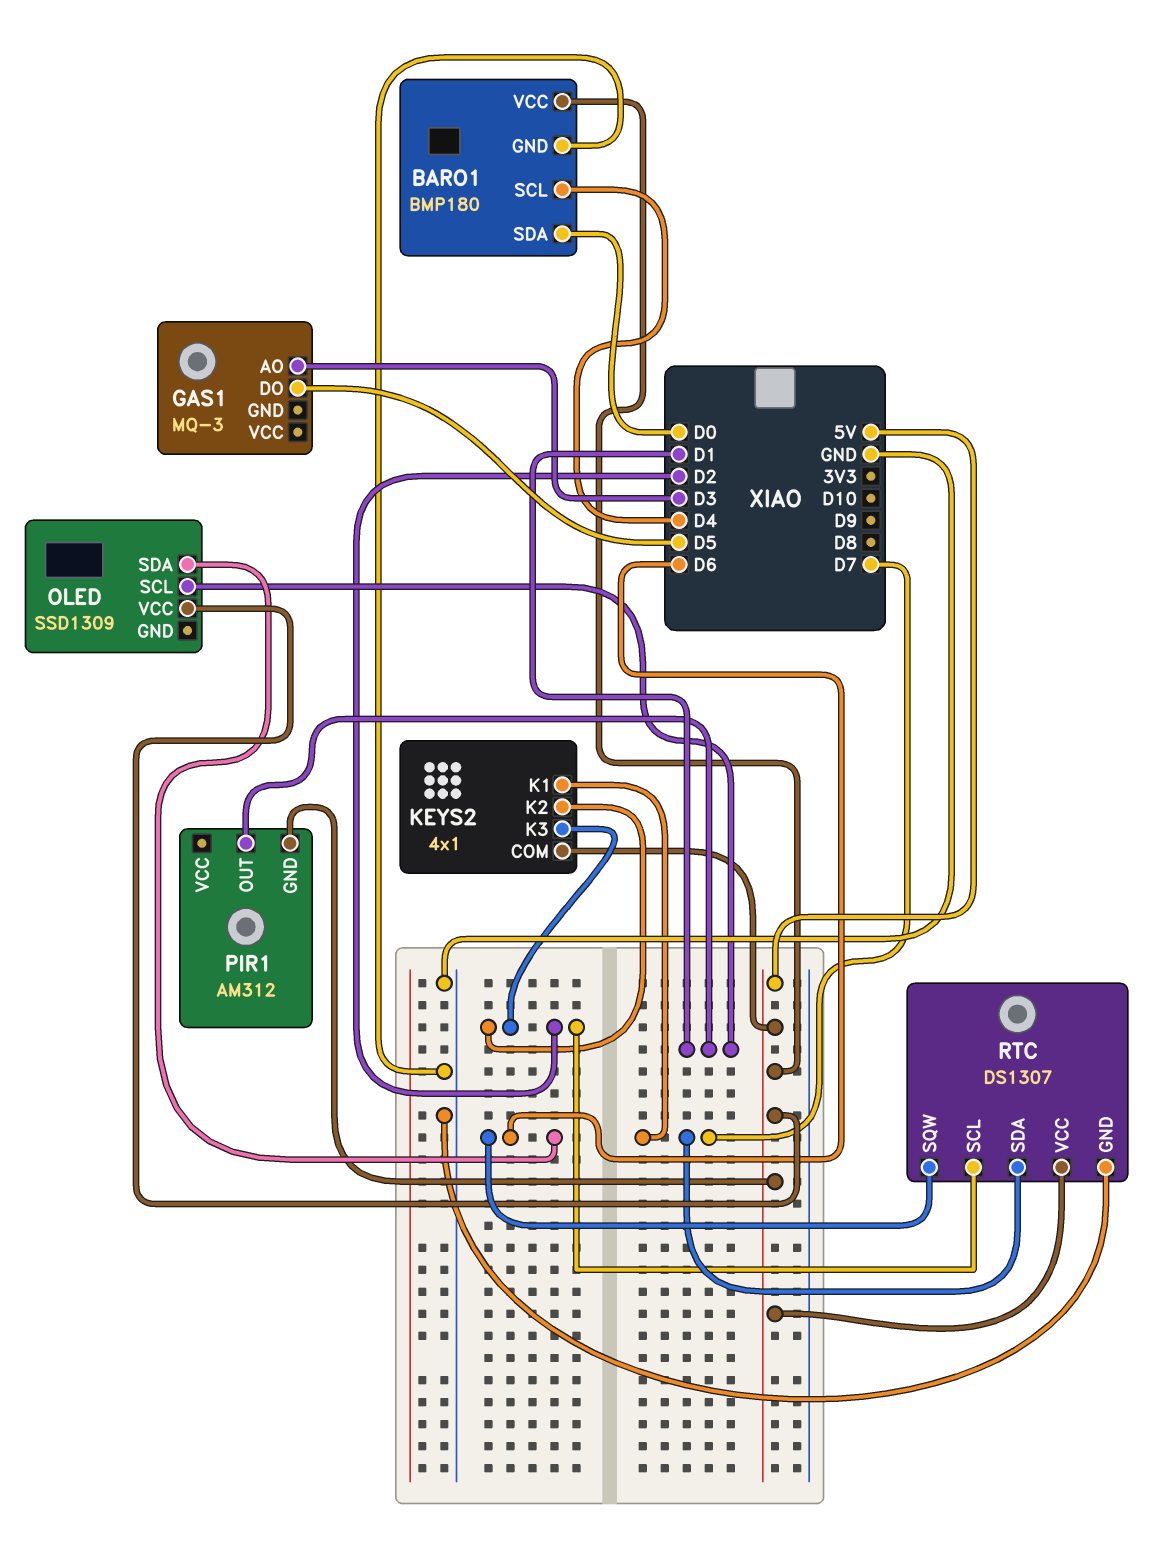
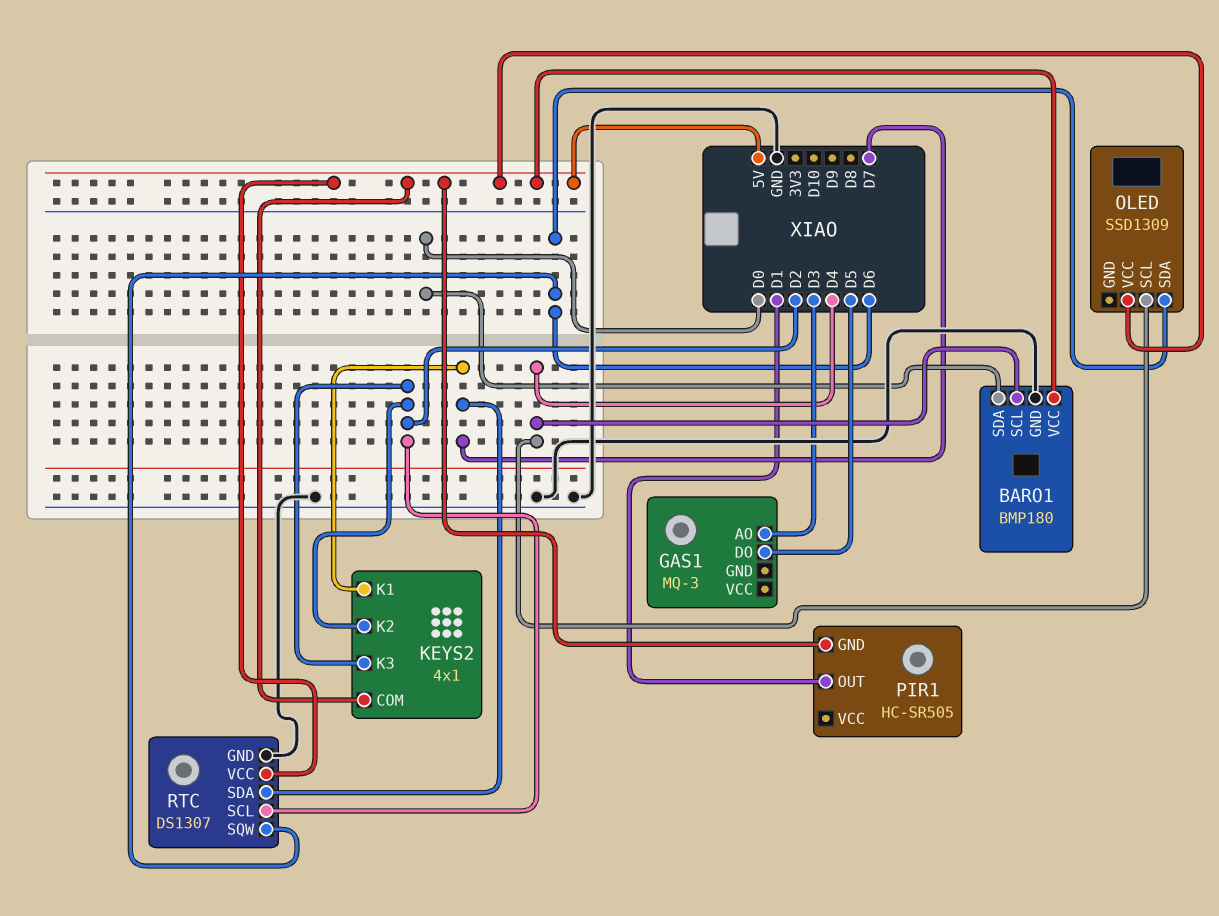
OLED pin SCL: D1 -> D4
PIR1: AM312 -> HC-SR505

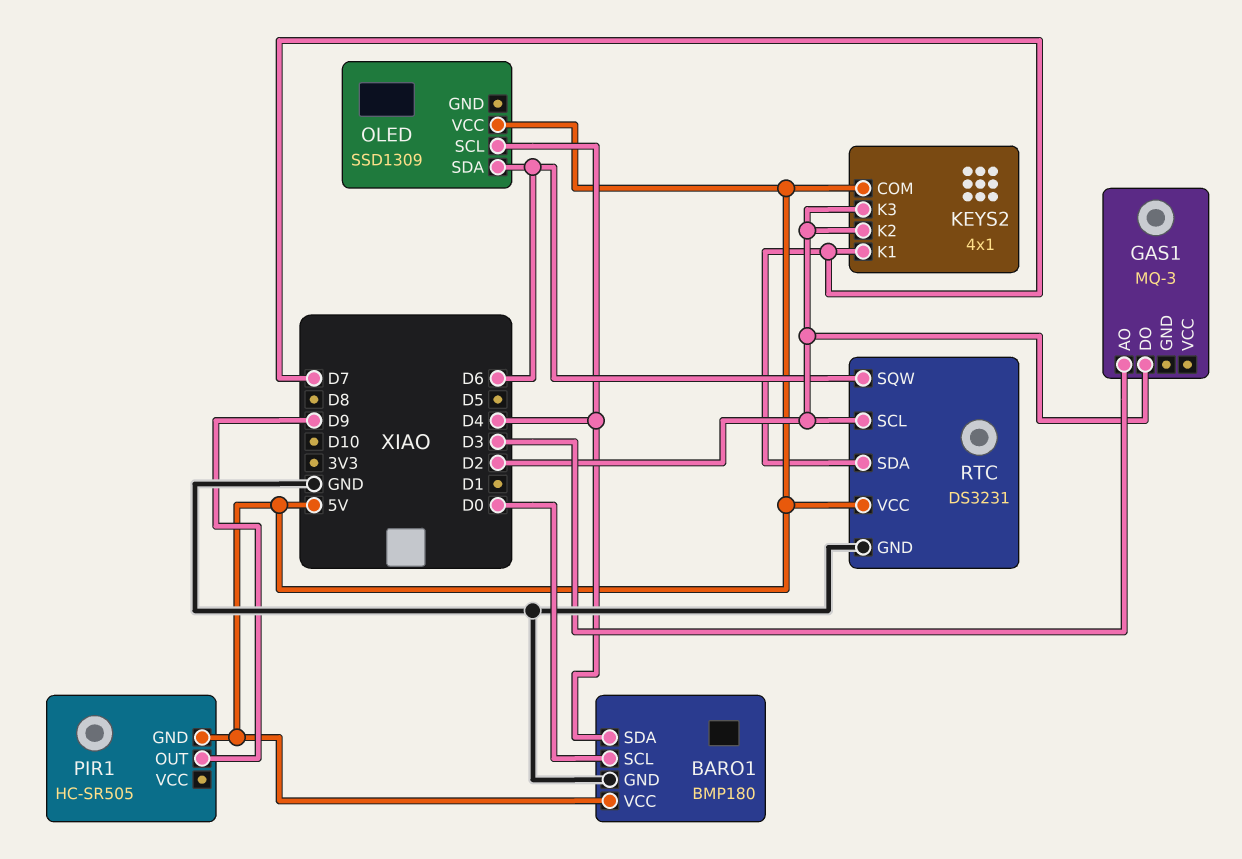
BARO1 pin SCL: D4 -> D0
BARO1 pin SDA: D0 -> D4
GAS1 pin DO: D5 -> D2
PIR1 pin OUT: D1 -> D9
RTC: DS1307 -> DS3231

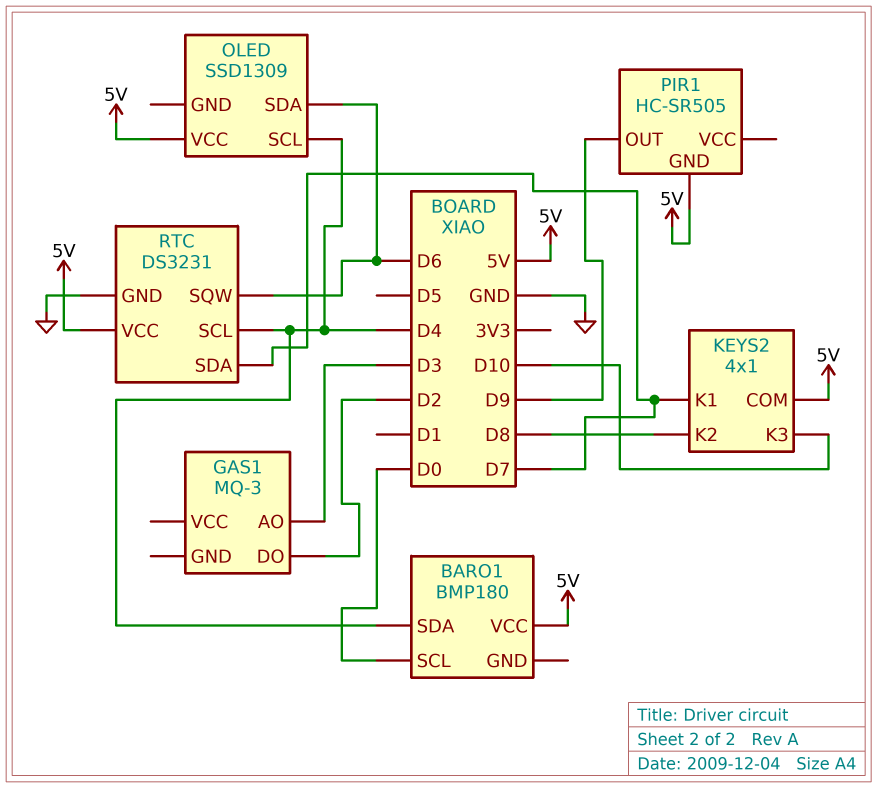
BARO1 pin GND: GND -> none
KEYS2 pin K2: D2 -> D8
KEYS2 pin K3: D2 -> D10
RTC pin SCL: D2 -> D4

